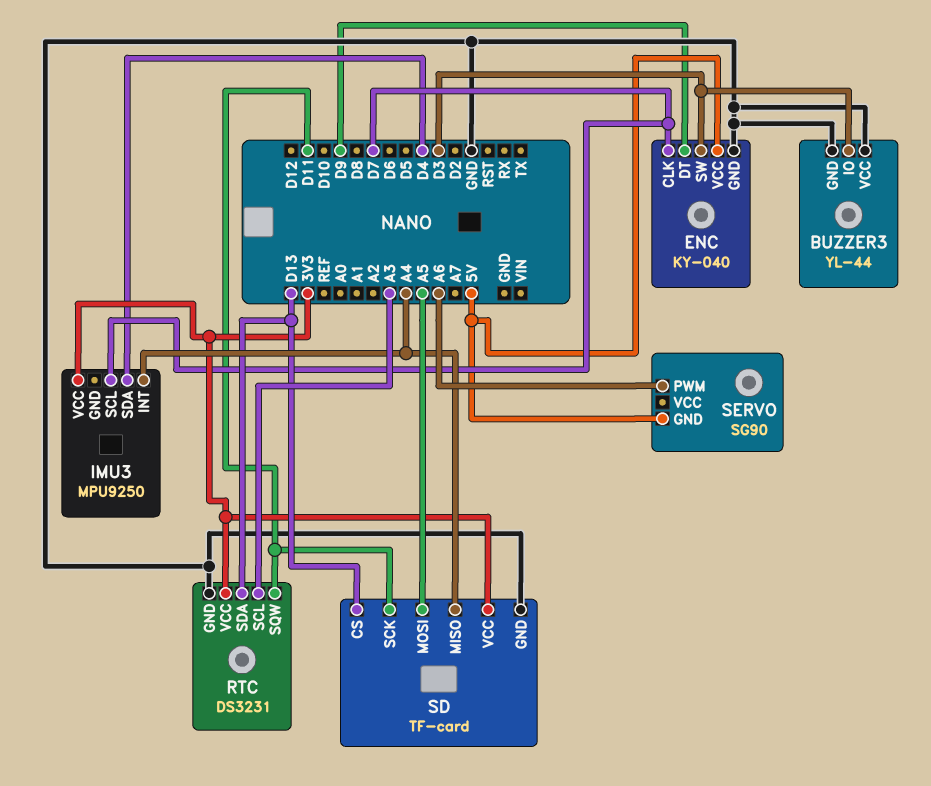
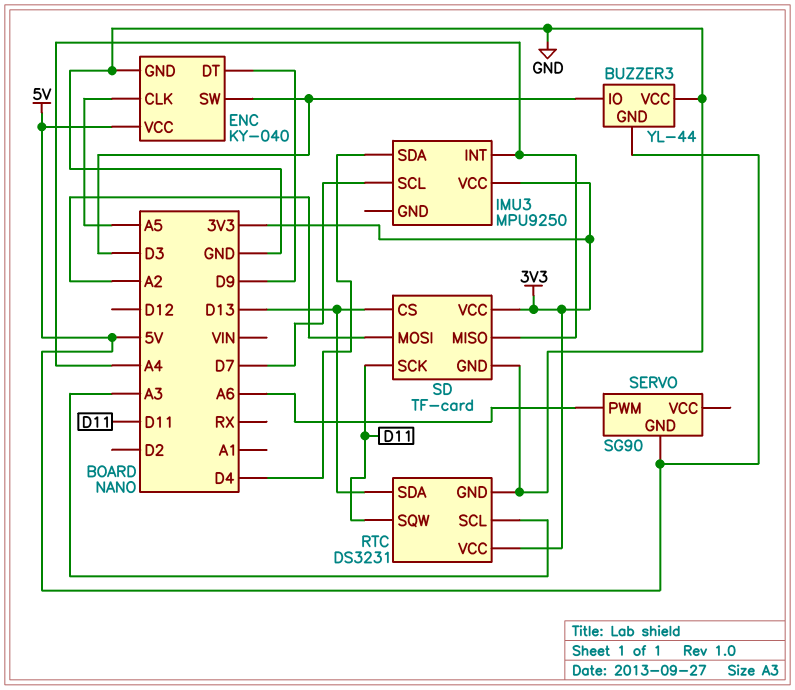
BUZZER3 pin GND: GND -> 5V
ENC pin CLK: D7 -> A5
SD pin MOSI: A5 -> A2

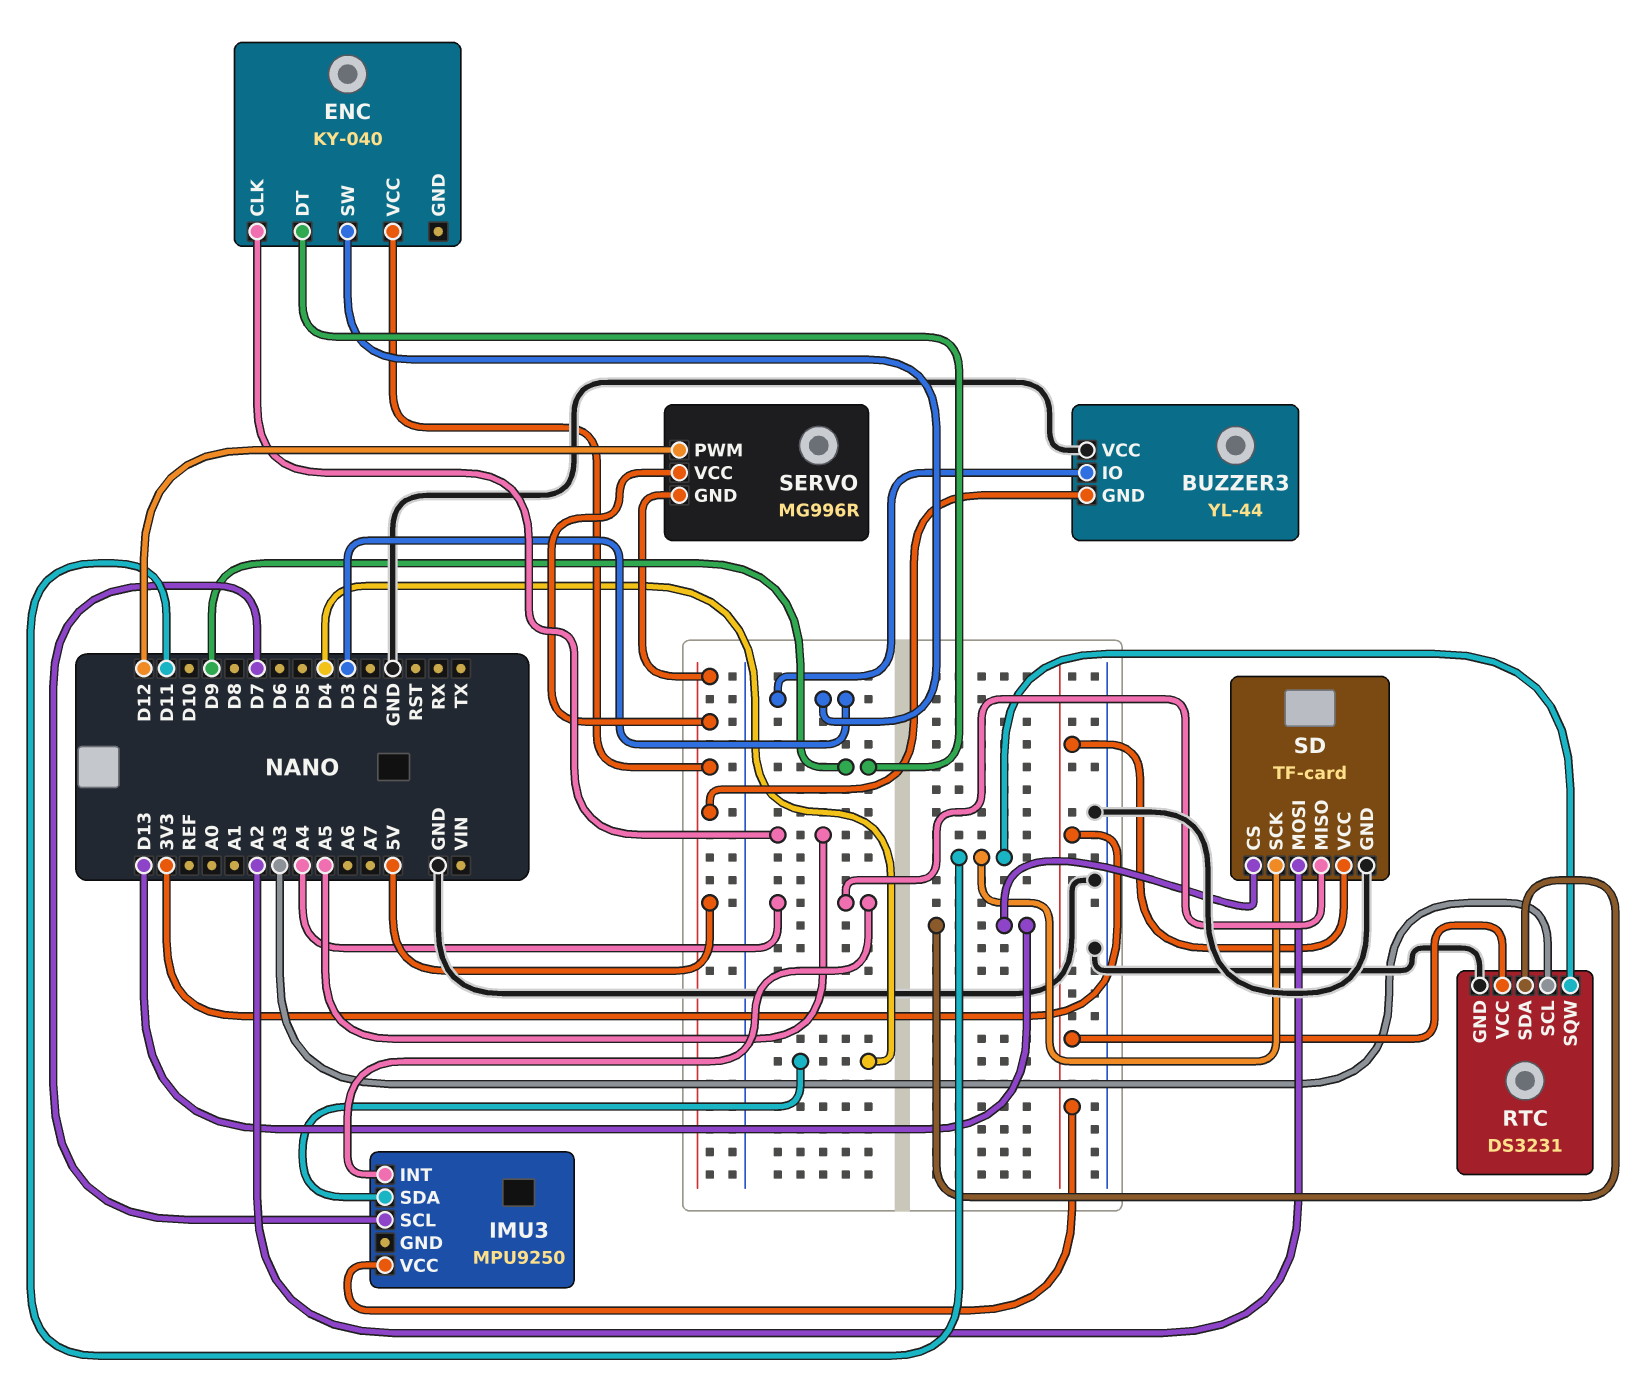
ENC pin GND: GND -> none
SERVO: SG90 -> MG996R
SERVO pin PWM: A6 -> D12
SERVO pin VCC: none -> 5V

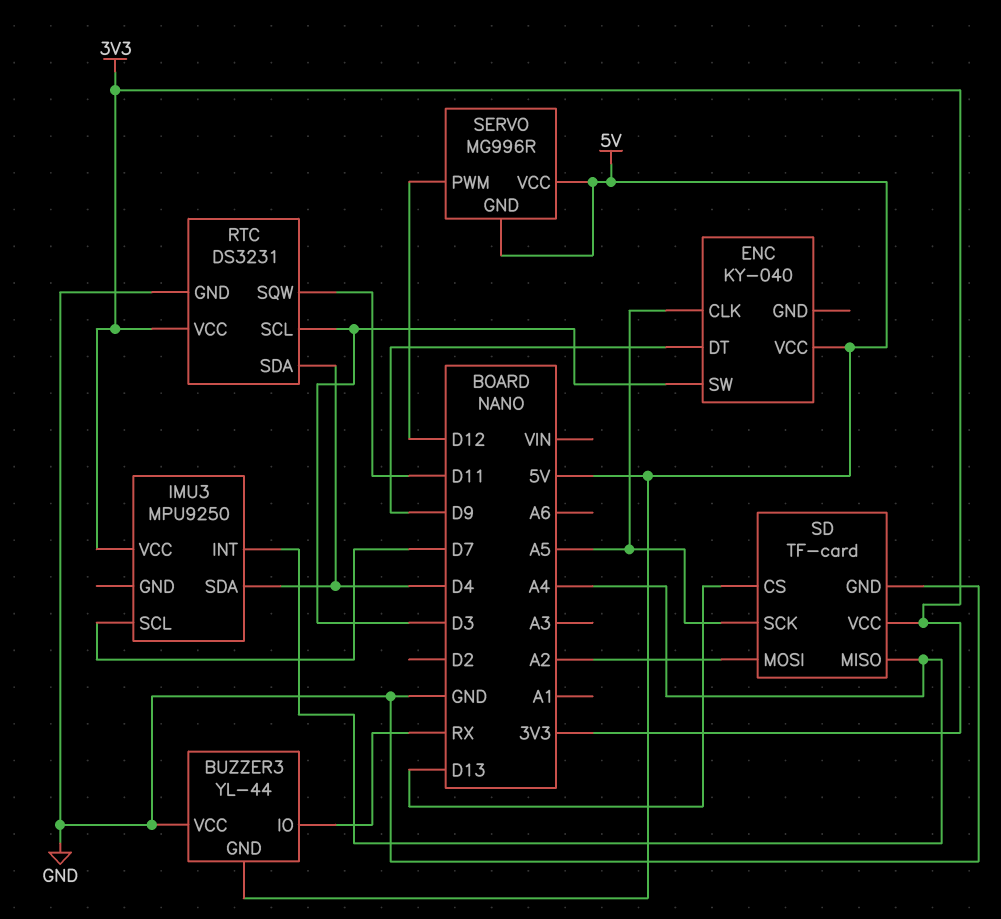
BUZZER3 pin IO: D3 -> RX
RTC pin SCL: A3 -> D3
RTC pin SDA: D13 -> D4
SD pin SCK: D11 -> A5

